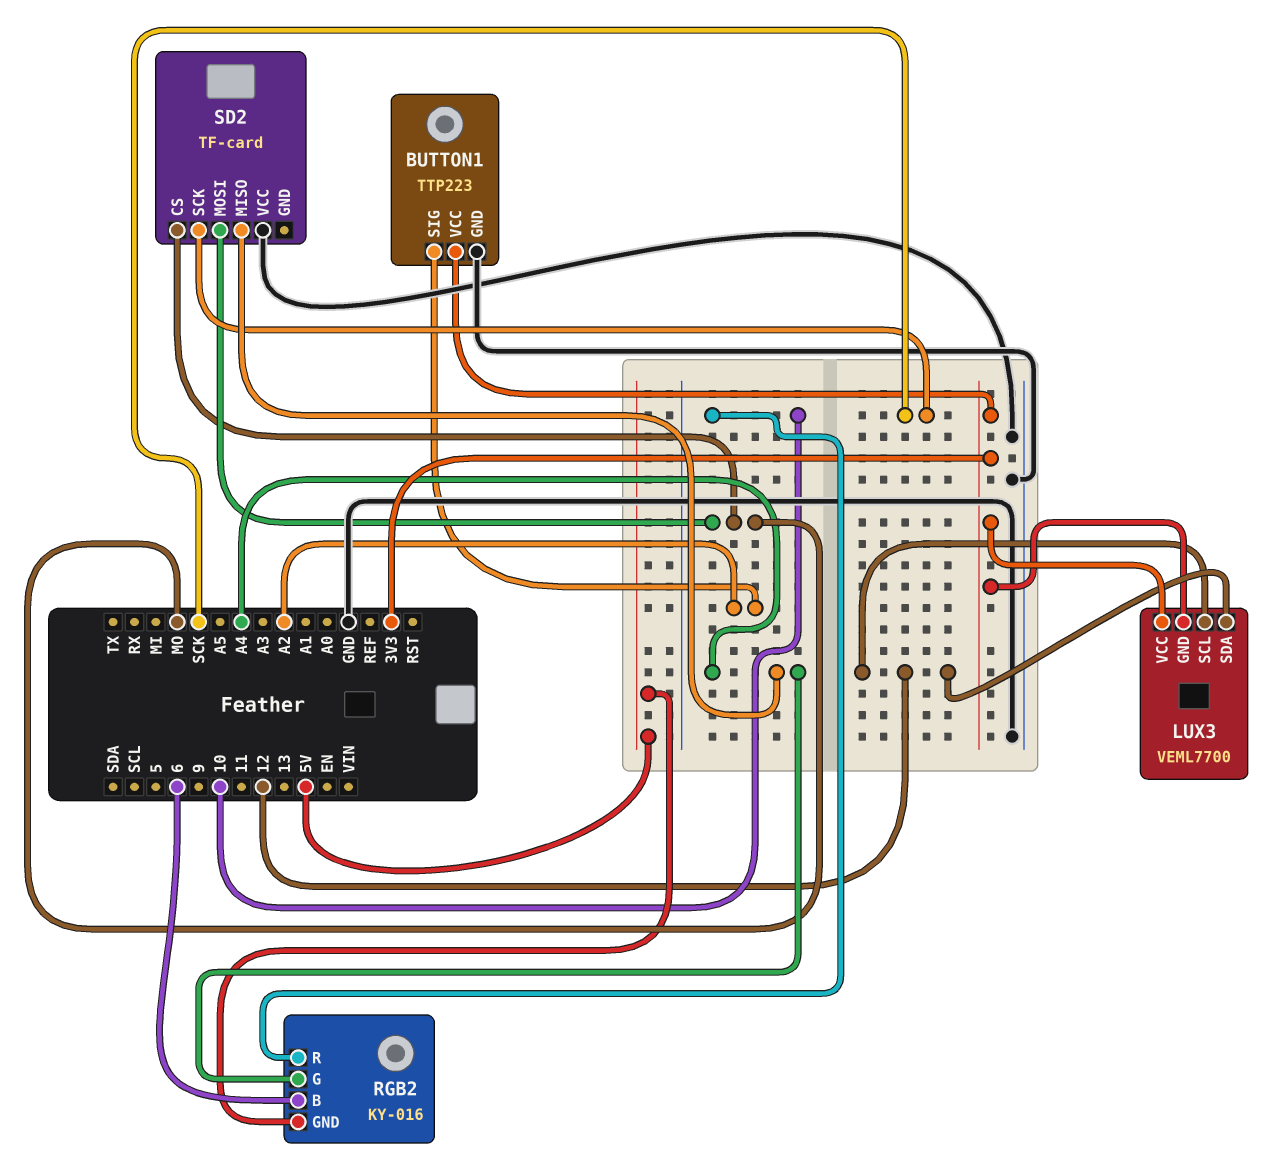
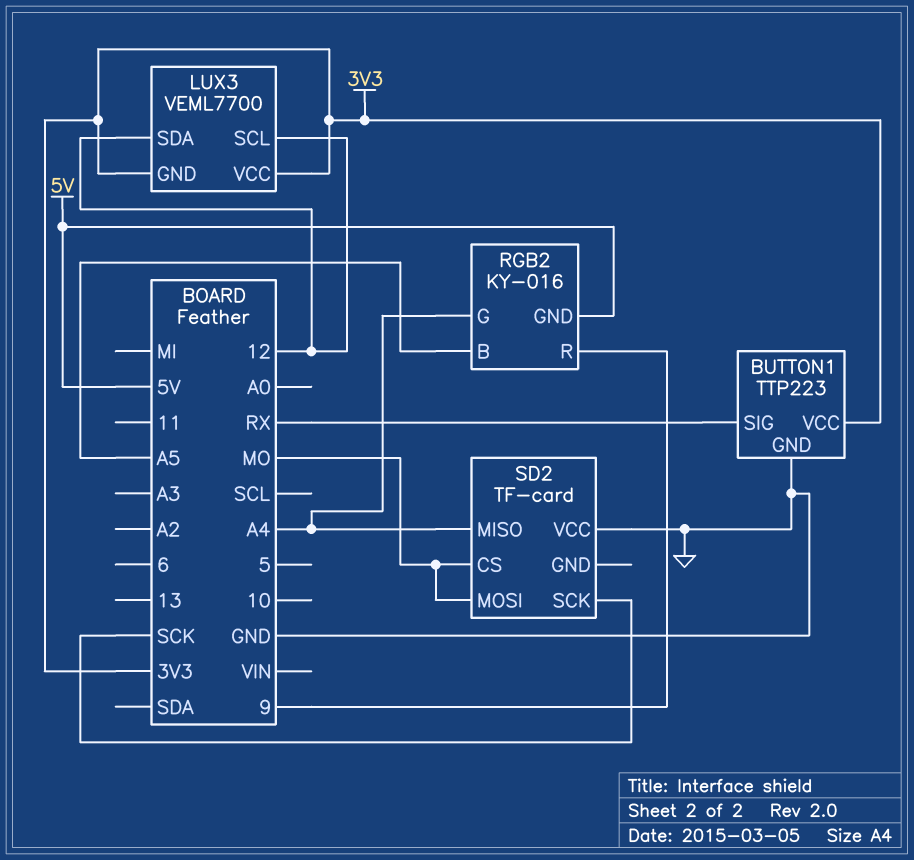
BUTTON1 pin SIG: A2 -> RX
RGB2 pin B: 6 -> A5
RGB2 pin R: 10 -> 9

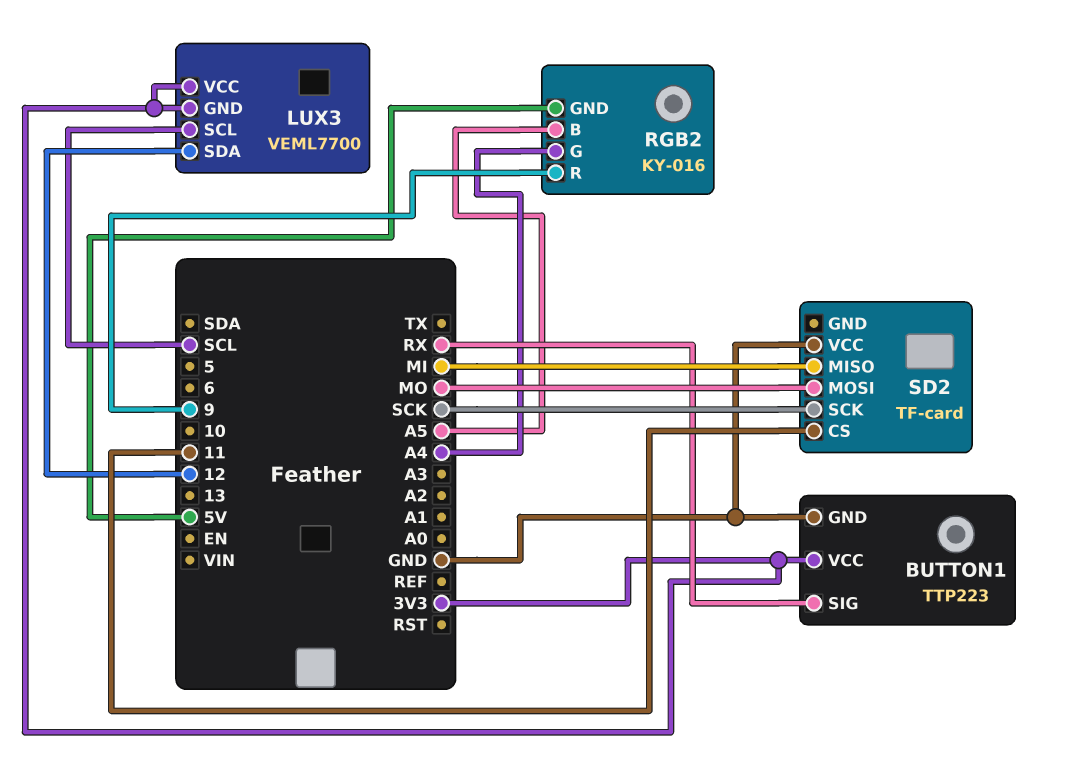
LUX3 pin SCL: 12 -> SCL
SD2 pin CS: MO -> 11
SD2 pin MISO: A4 -> MI

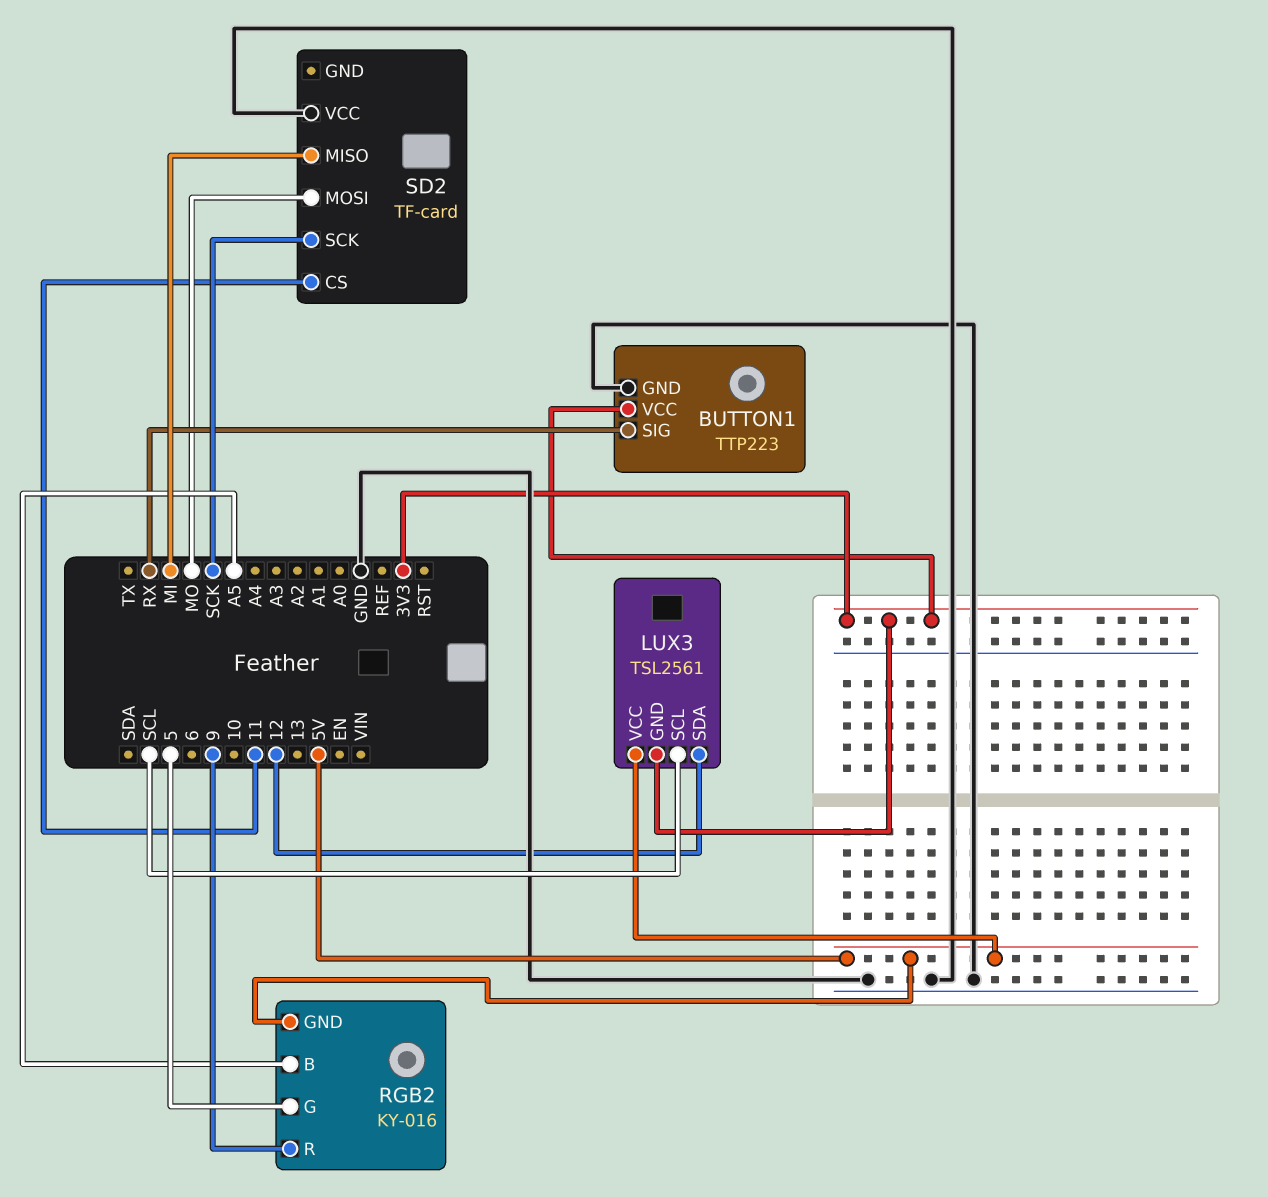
LUX3: VEML7700 -> TSL2561
LUX3 pin VCC: 3V3 -> 5V
RGB2 pin G: A4 -> 5

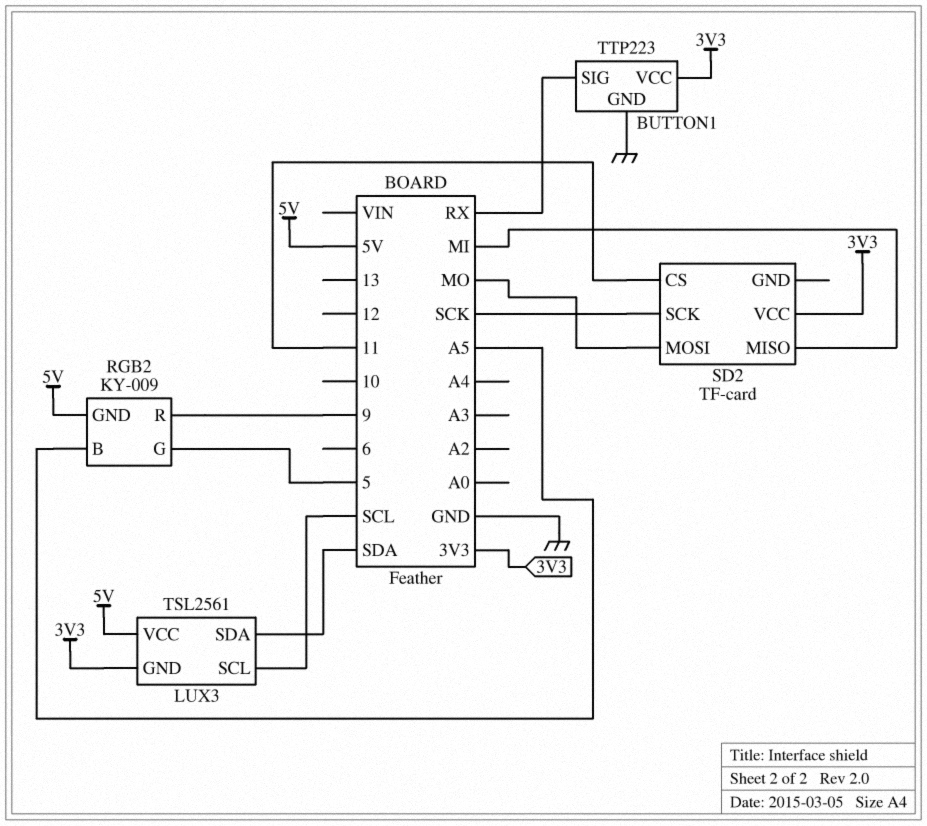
LUX3 pin SDA: 12 -> SDA
RGB2: KY-016 -> KY-009
SD2 pin VCC: GND -> 3V3

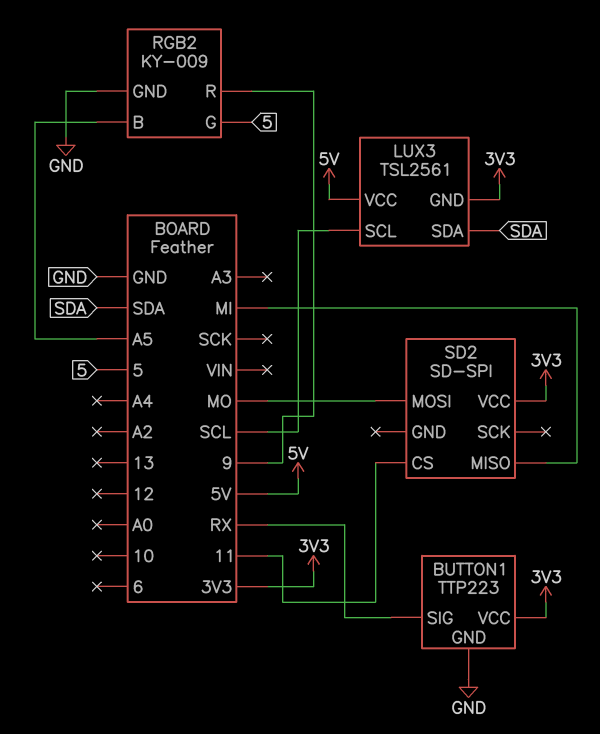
RGB2 pin GND: 5V -> GND
SD2: TF-card -> SD-SPI
SD2 pin SCK: SCK -> none

